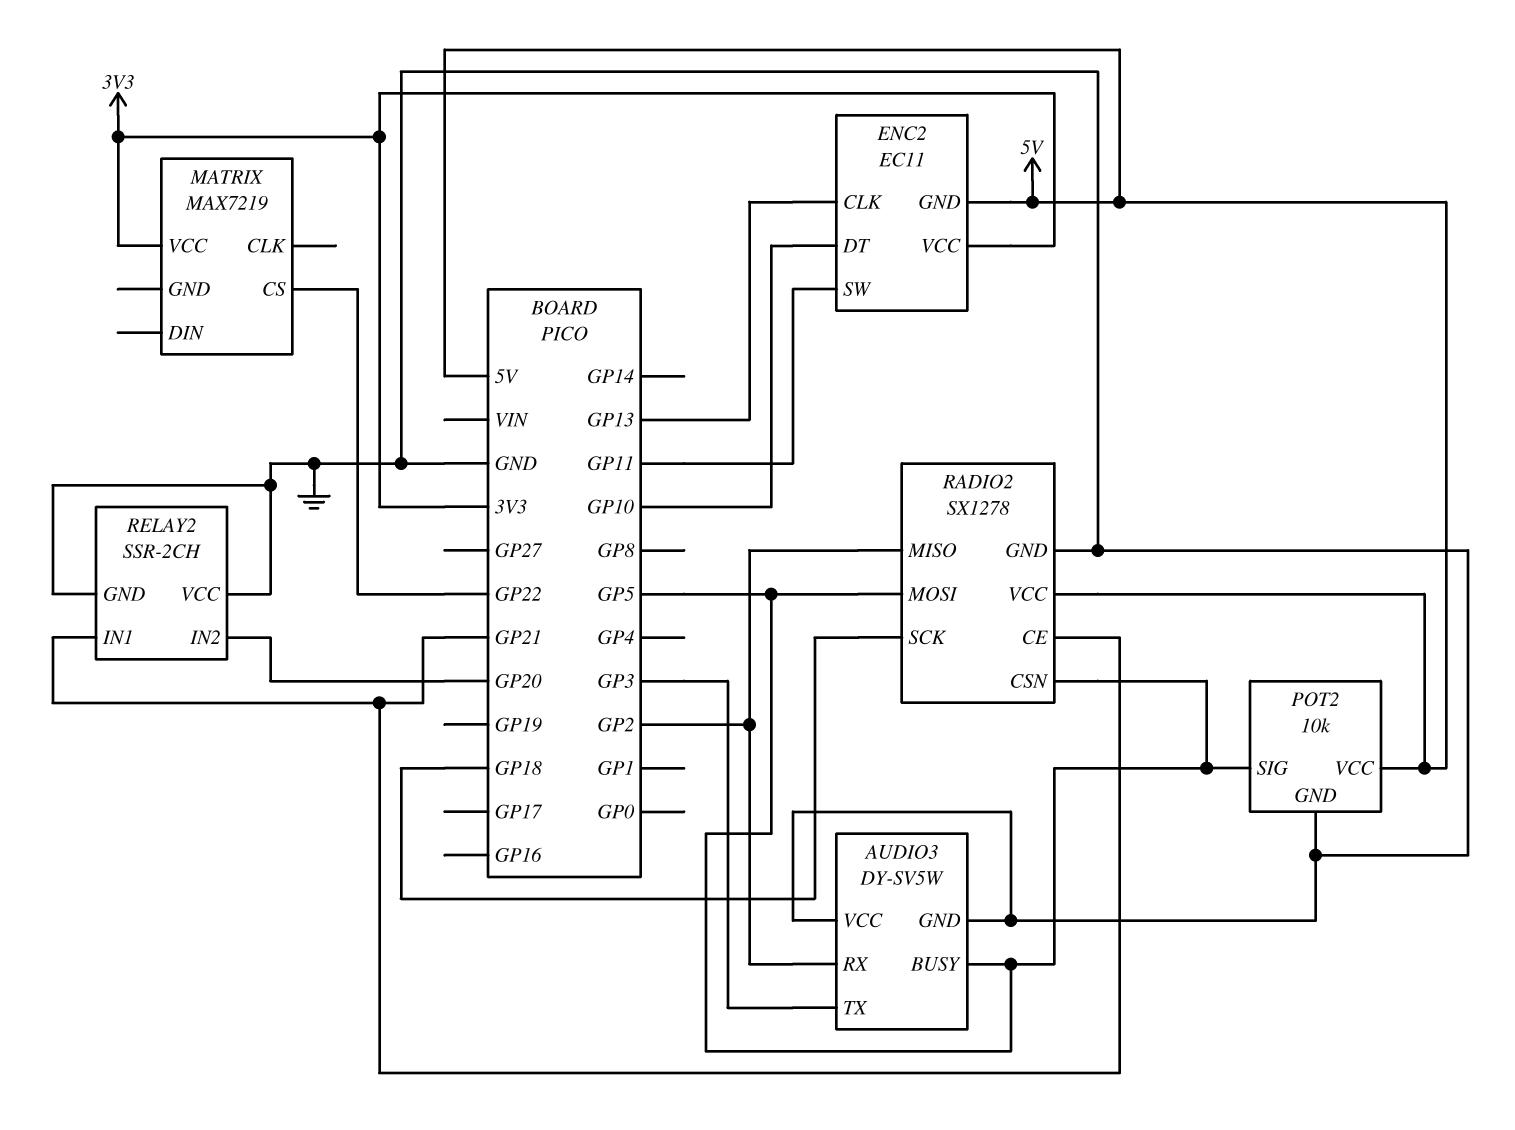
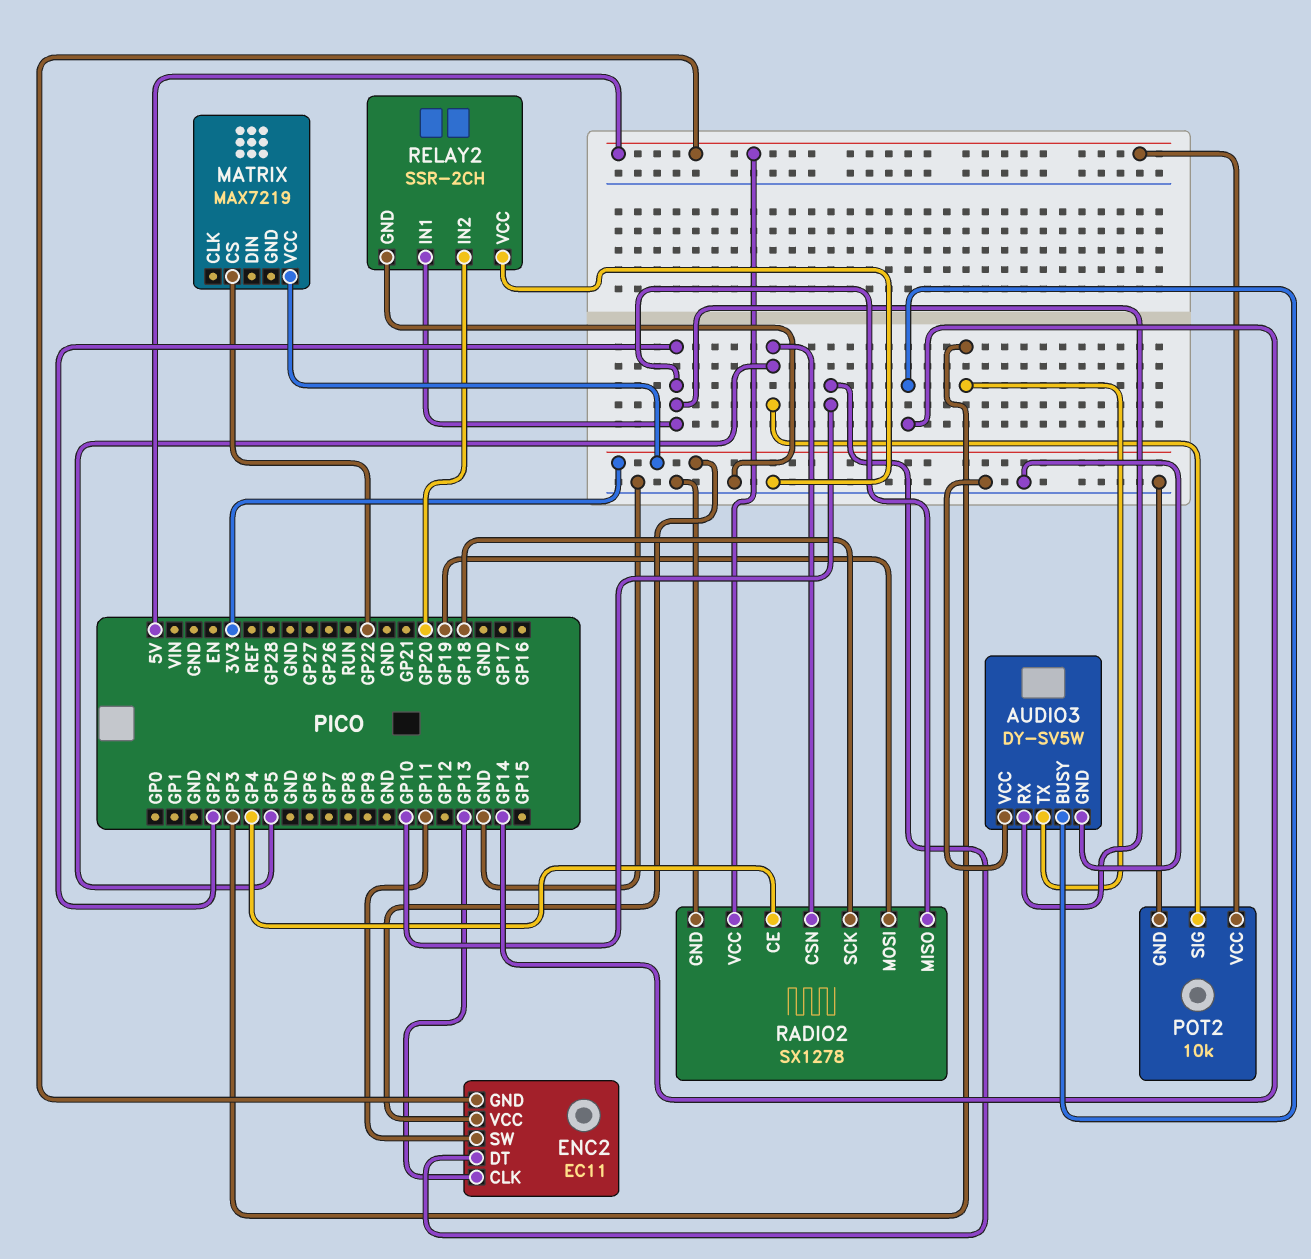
AUDIO3 pin BUSY: GP5 -> GP14
RADIO2 pin CE: GP21 -> GP4
RADIO2 pin MOSI: GP5 -> GP19
RELAY2 pin IN1: GP21 -> GP2

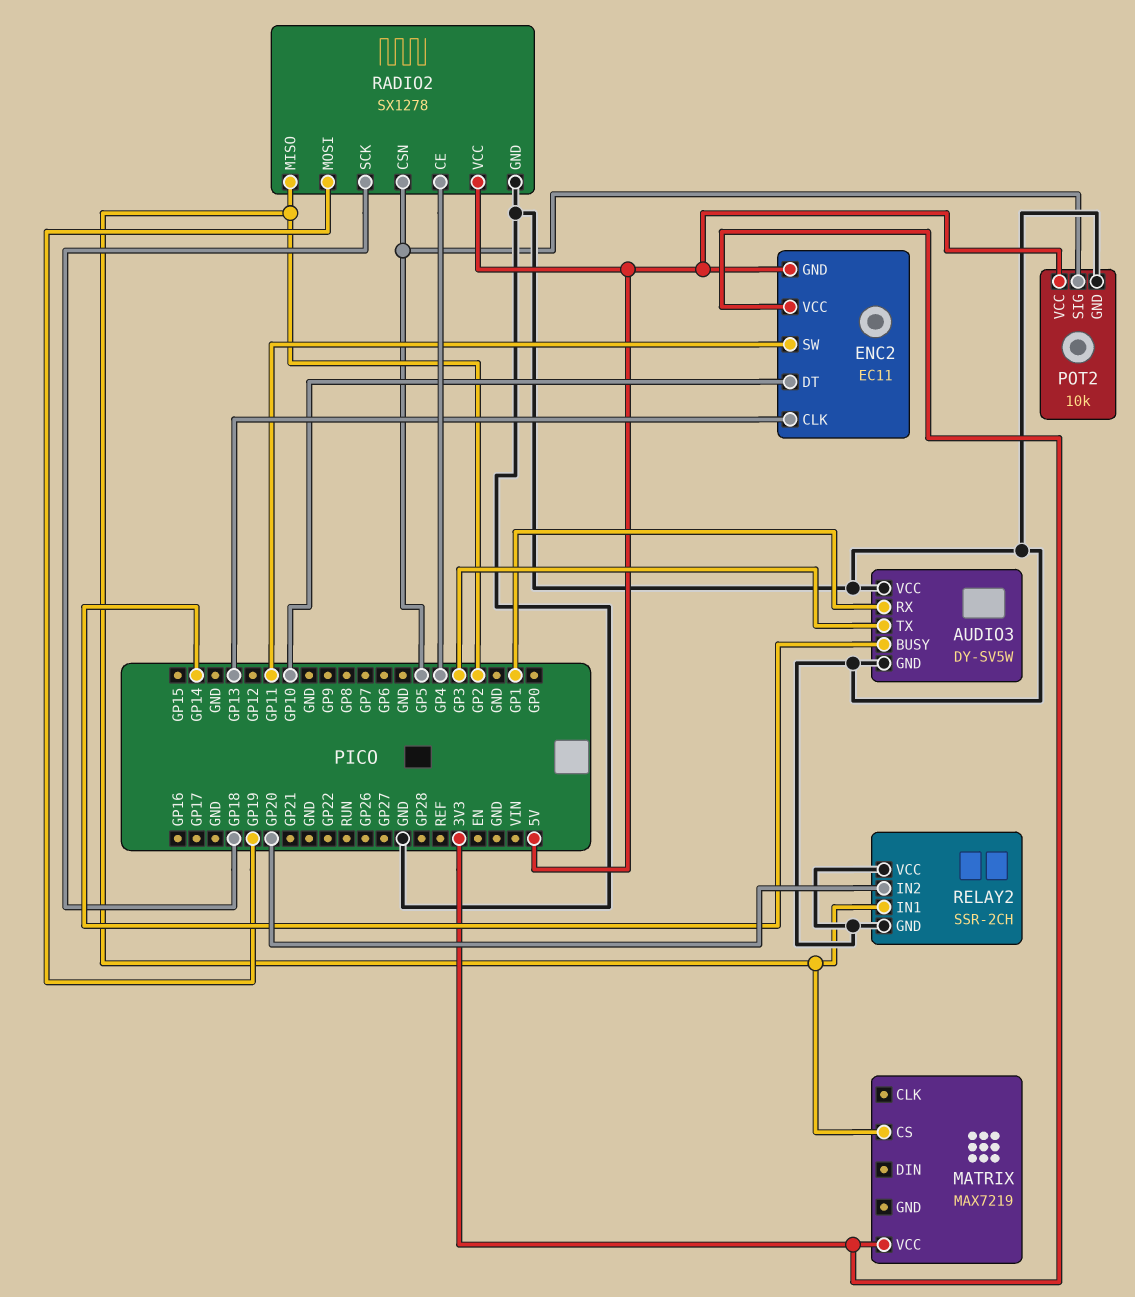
AUDIO3 pin RX: GP2 -> GP1
MATRIX pin CS: GP22 -> GP2

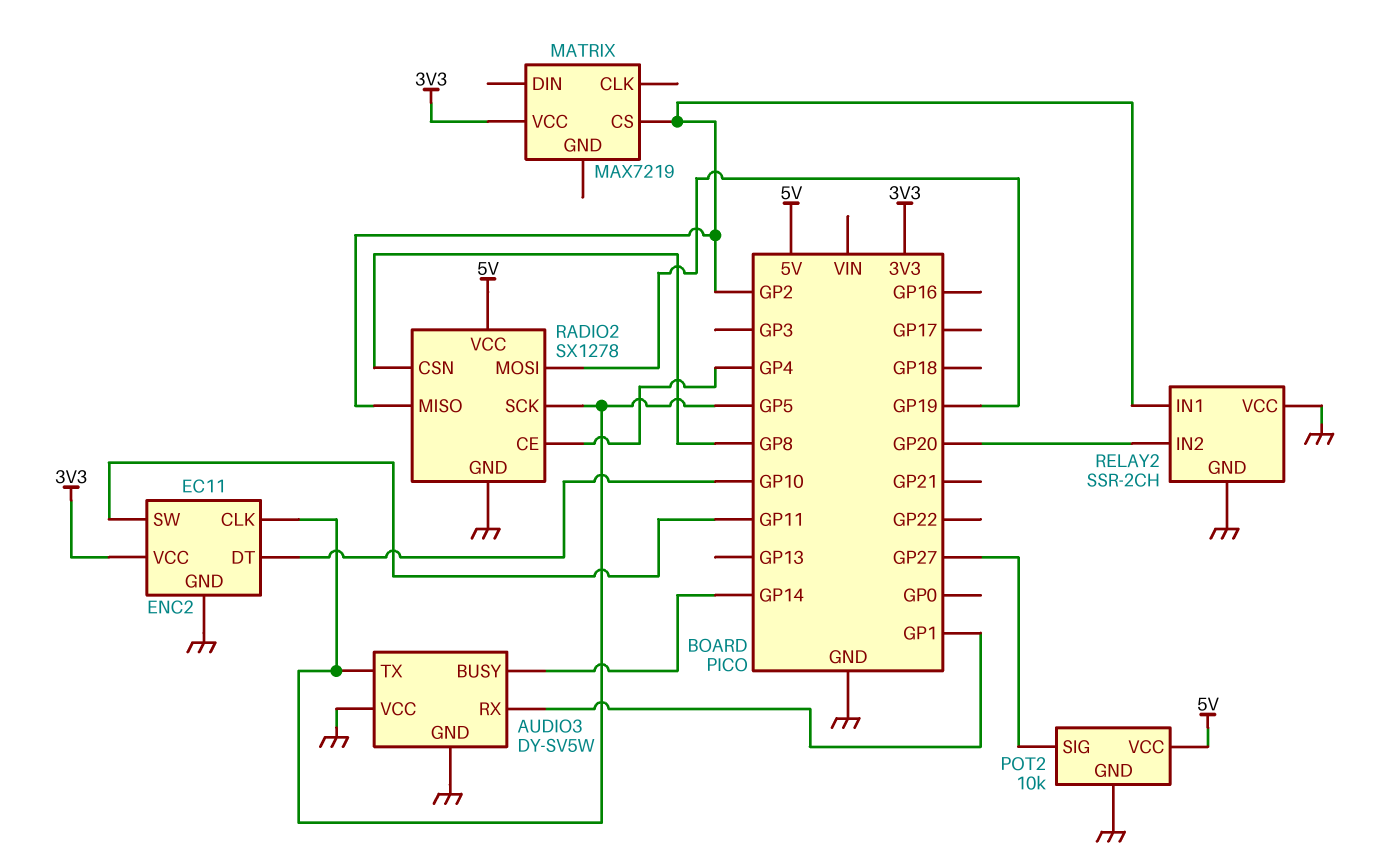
AUDIO3 pin TX: GP3 -> GP5
ENC2 pin CLK: GP13 -> GP5
ENC2 pin GND: 5V -> GND
POT2 pin SIG: GP5 -> GP27
RADIO2 pin CSN: GP5 -> GP8
RADIO2 pin SCK: GP18 -> GP5

